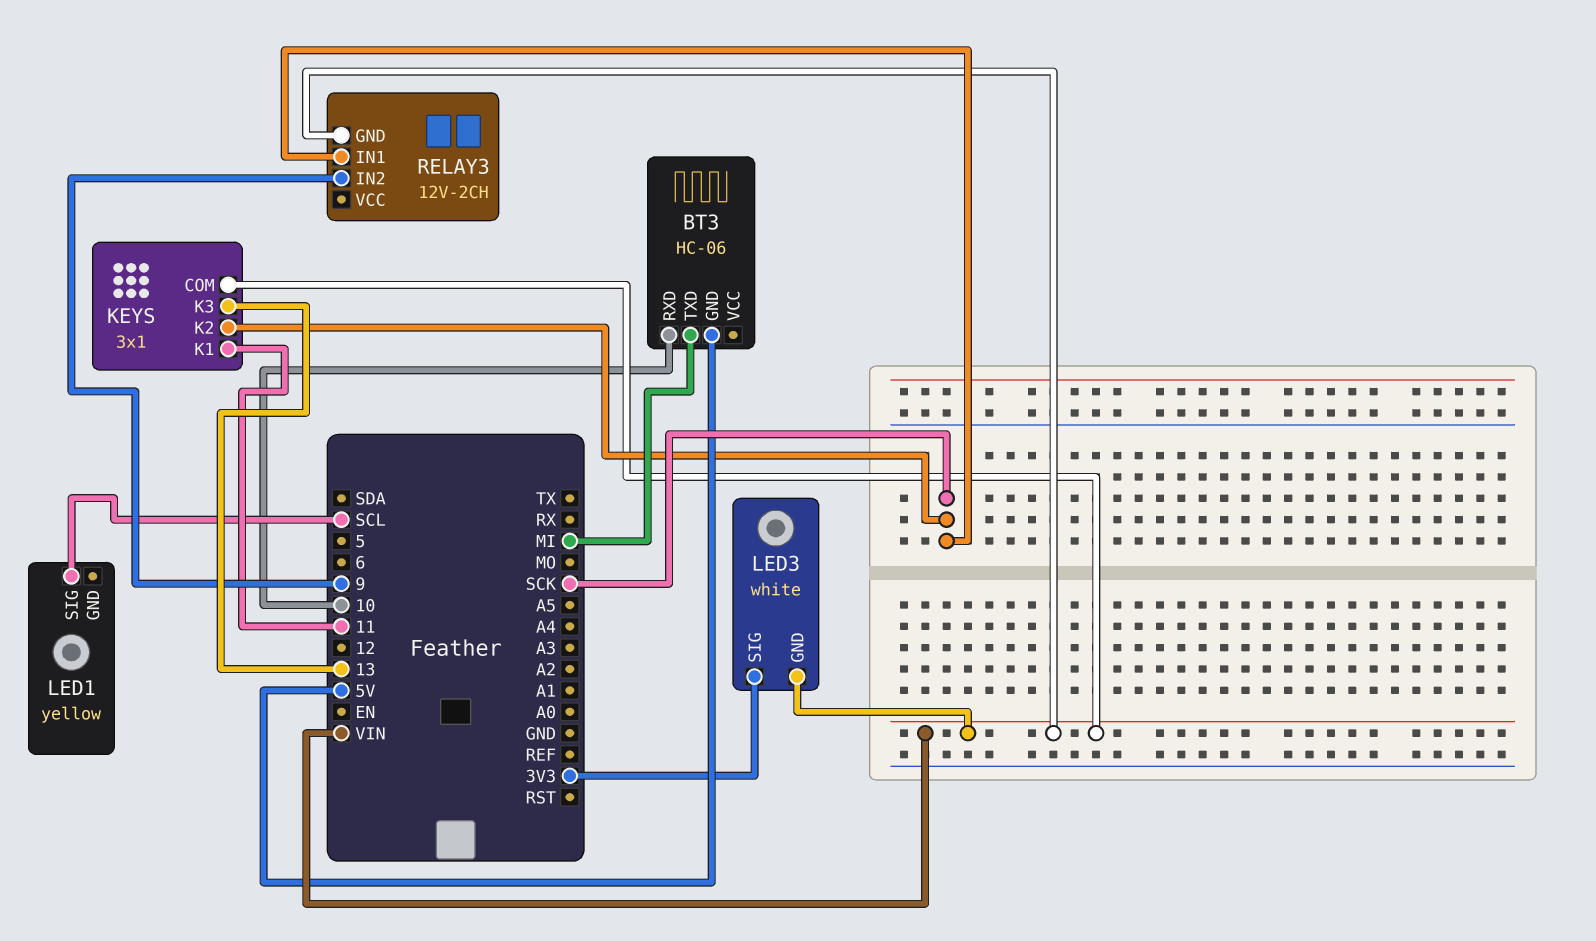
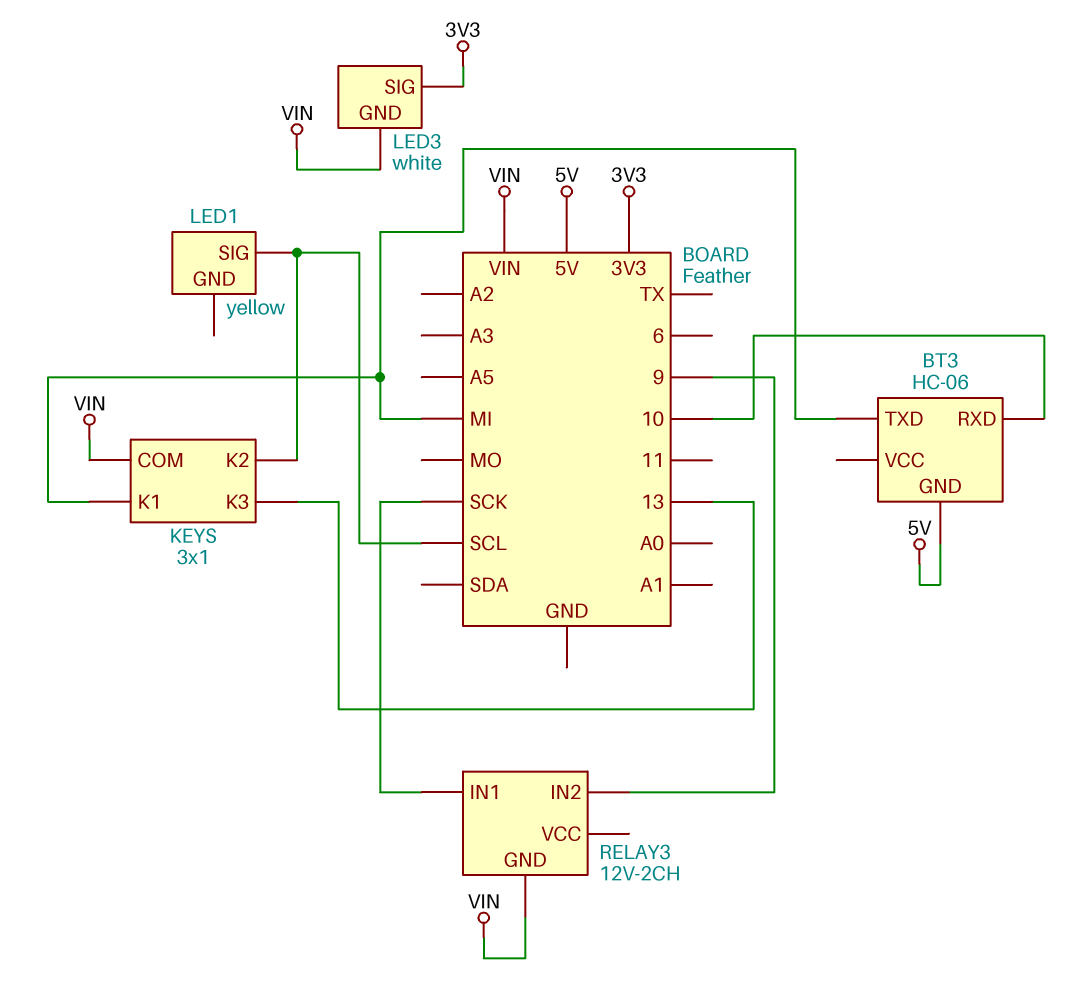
KEYS pin K1: 11 -> MI
KEYS pin K2: SCK -> SCL

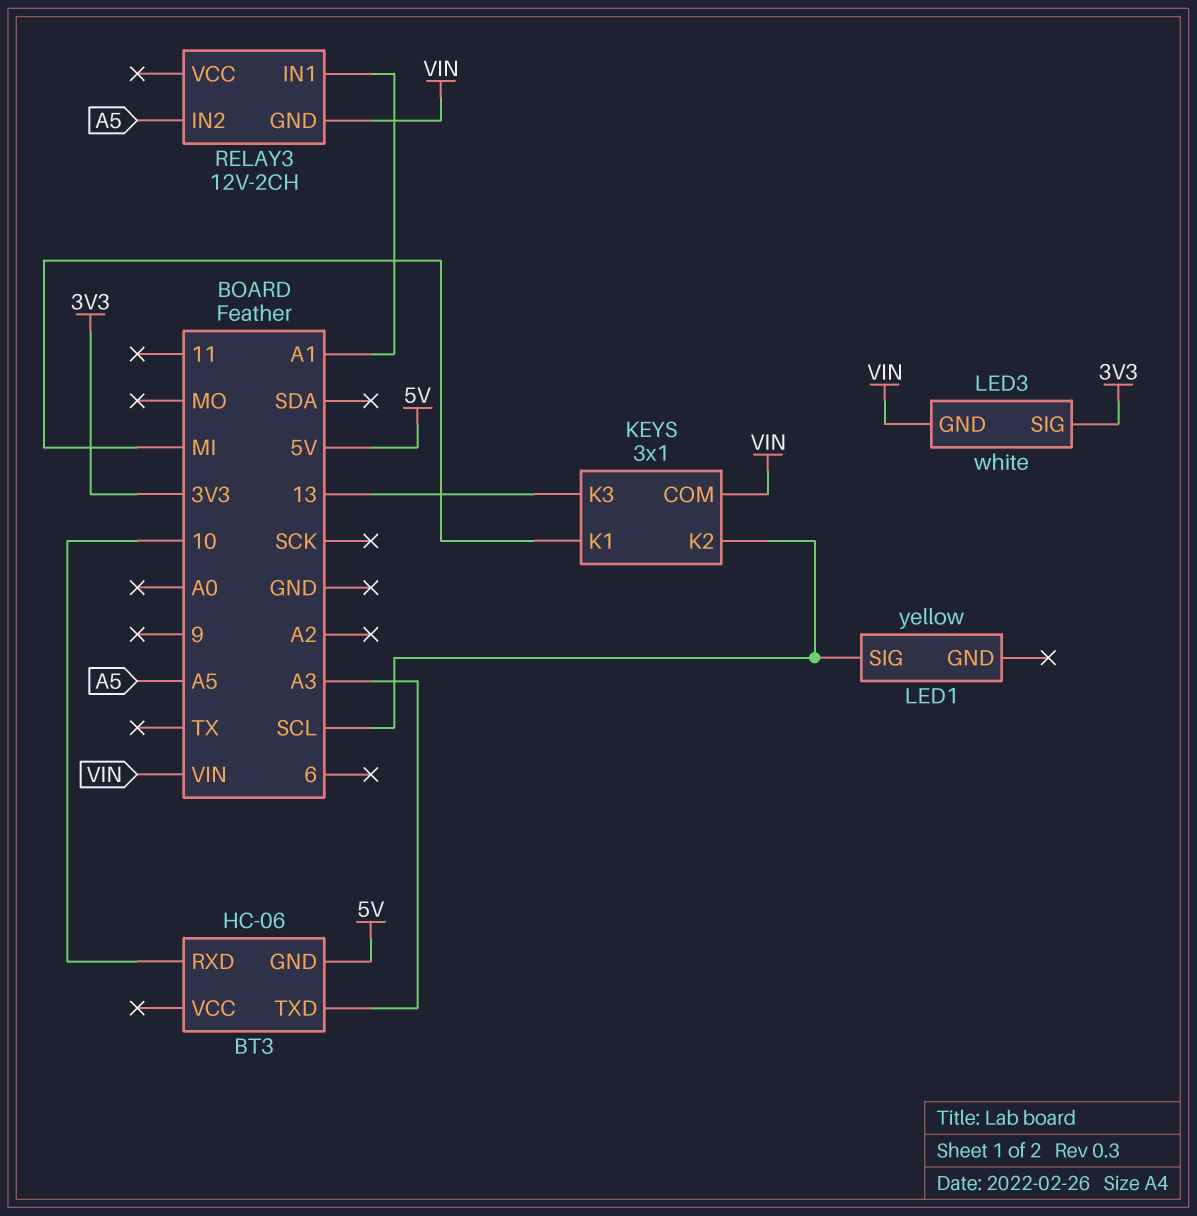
BT3 pin TXD: MI -> A3
RELAY3 pin IN1: SCK -> A1
RELAY3 pin IN2: 9 -> A5

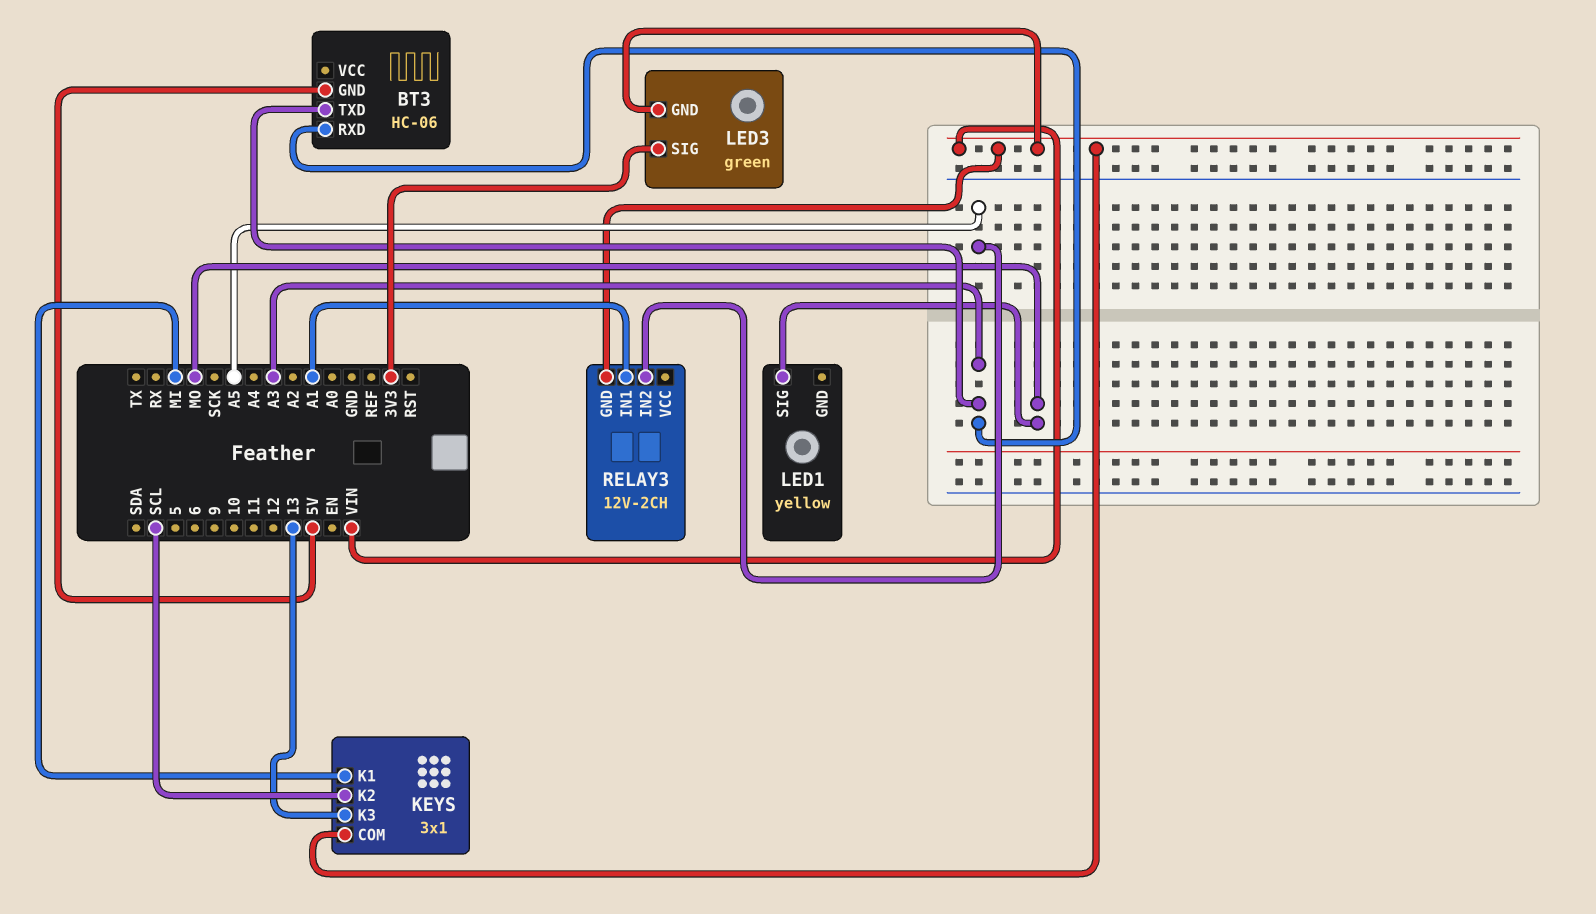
BT3 pin RXD: 10 -> A3
LED1 pin SIG: SCL -> MO
LED3: white -> green

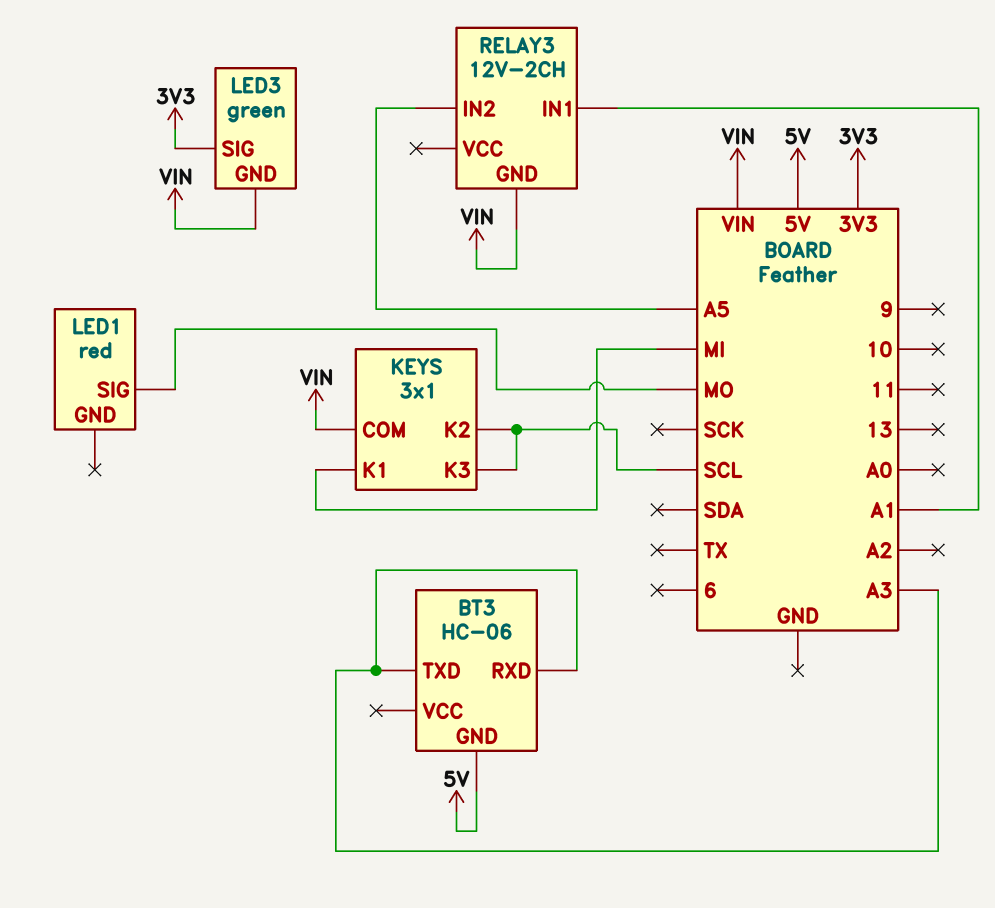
KEYS pin K3: 13 -> SCL
LED1: yellow -> red

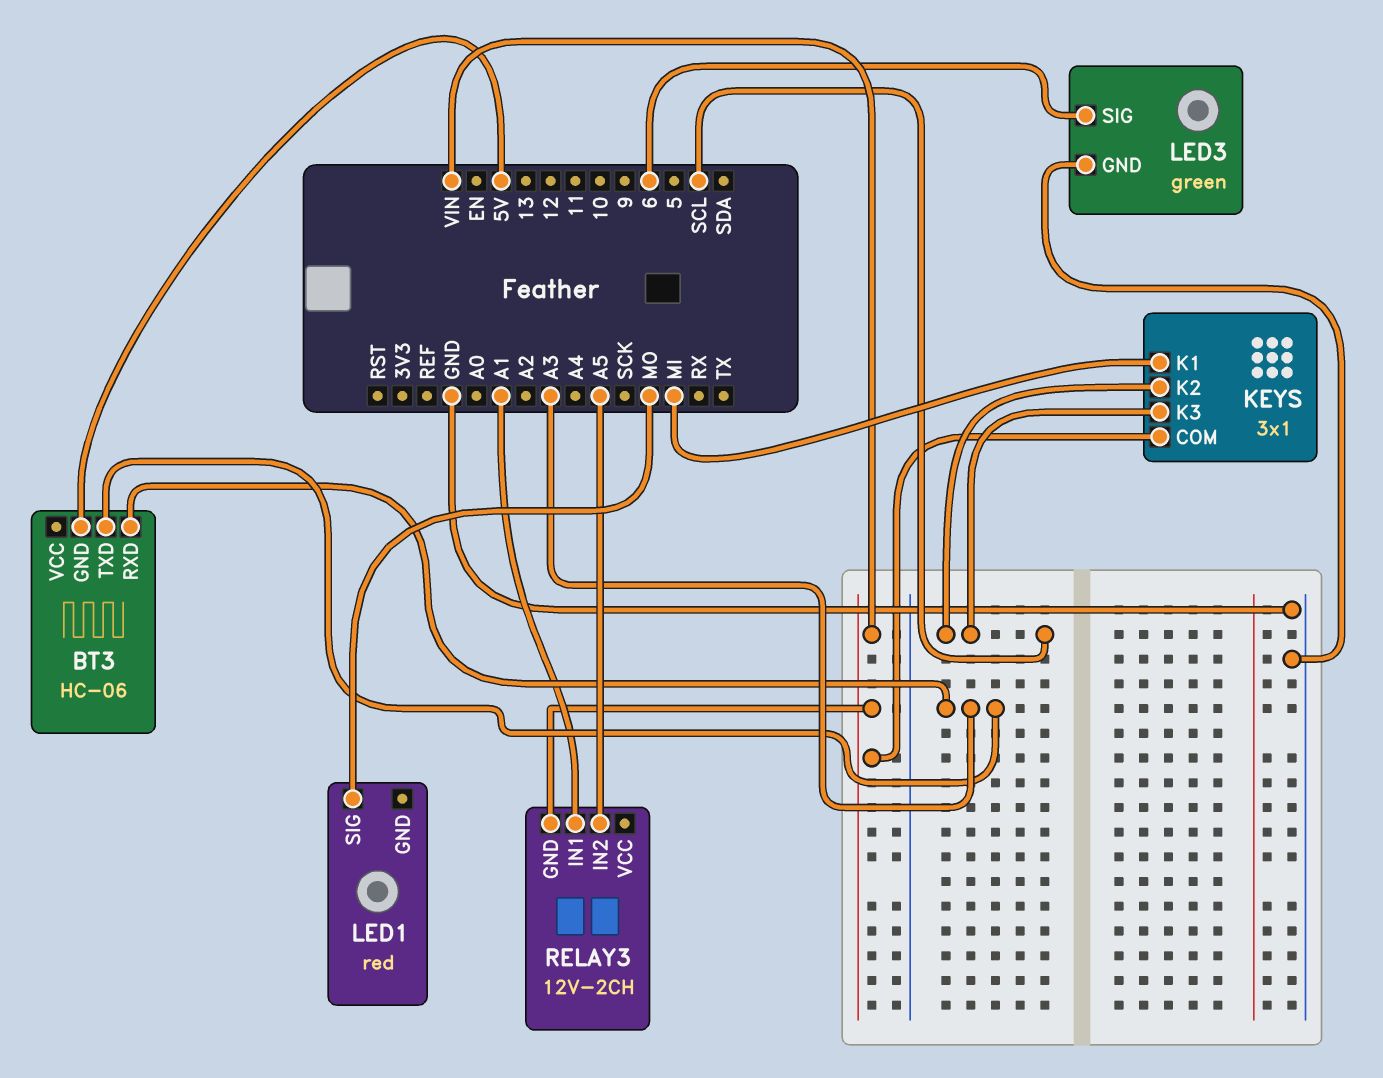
LED3 pin GND: VIN -> GND
LED3 pin SIG: 3V3 -> 6

